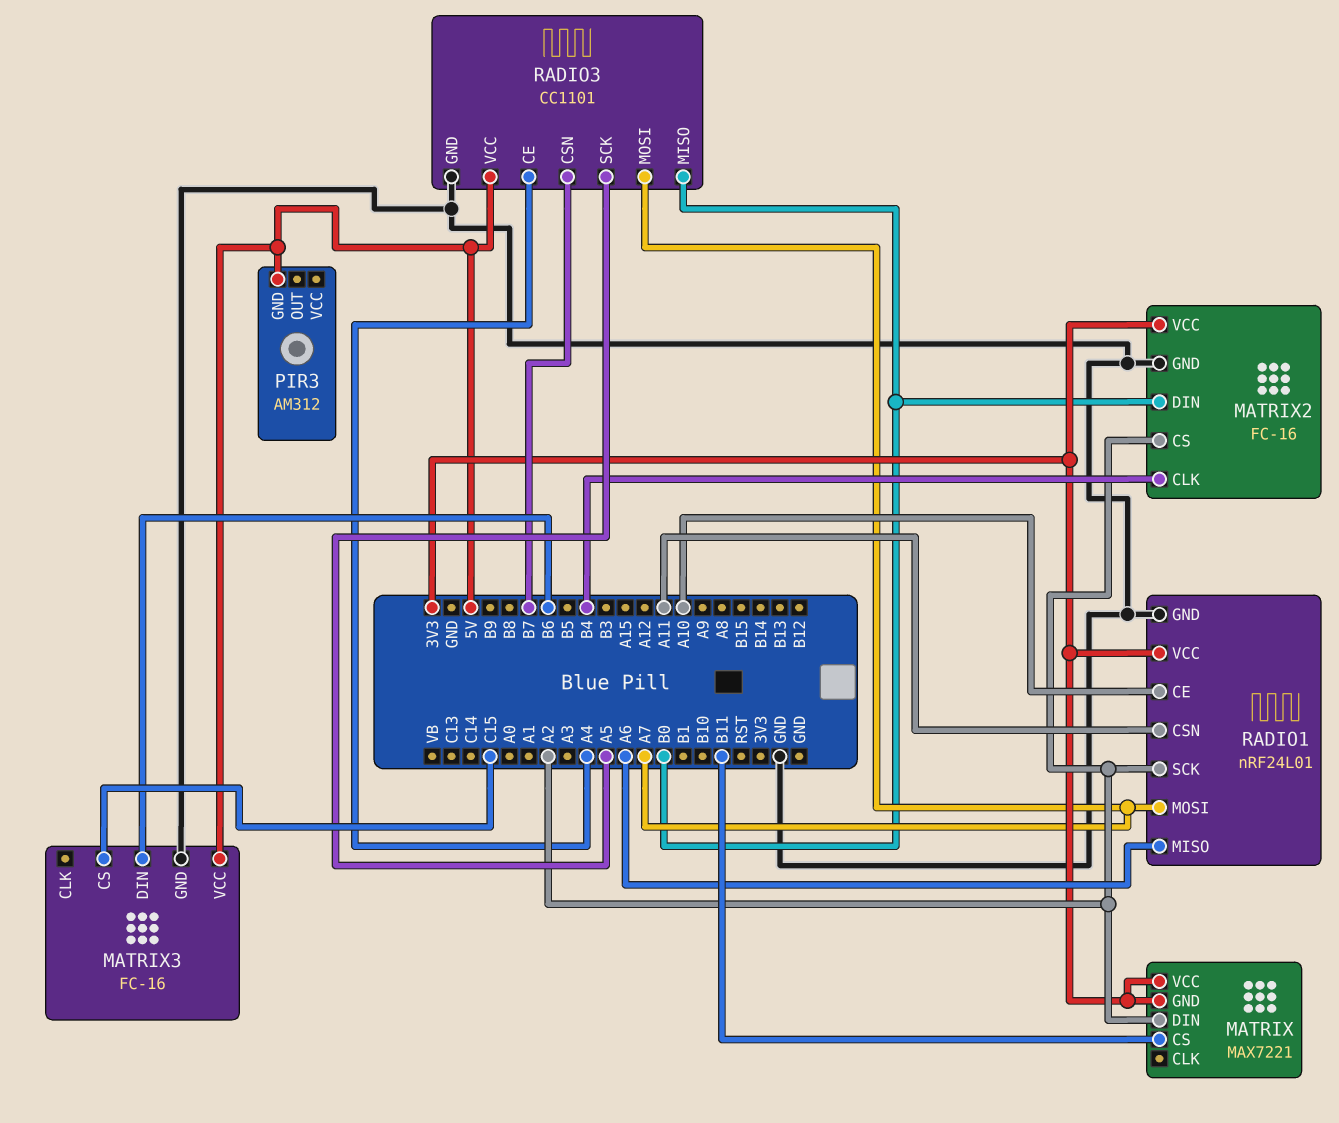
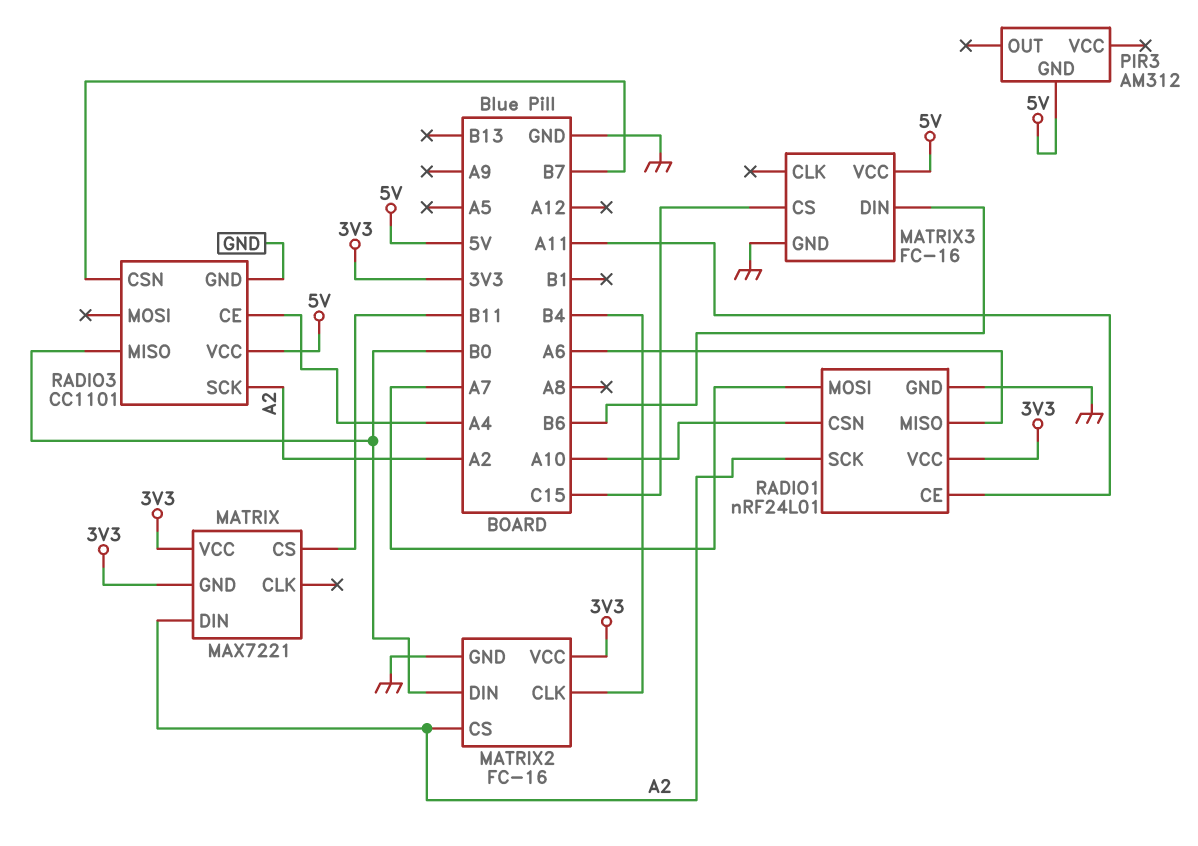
RADIO1 pin CE: A10 -> A11
RADIO1 pin CSN: A11 -> A10
RADIO3 pin MOSI: A7 -> none
RADIO3 pin SCK: A5 -> A2

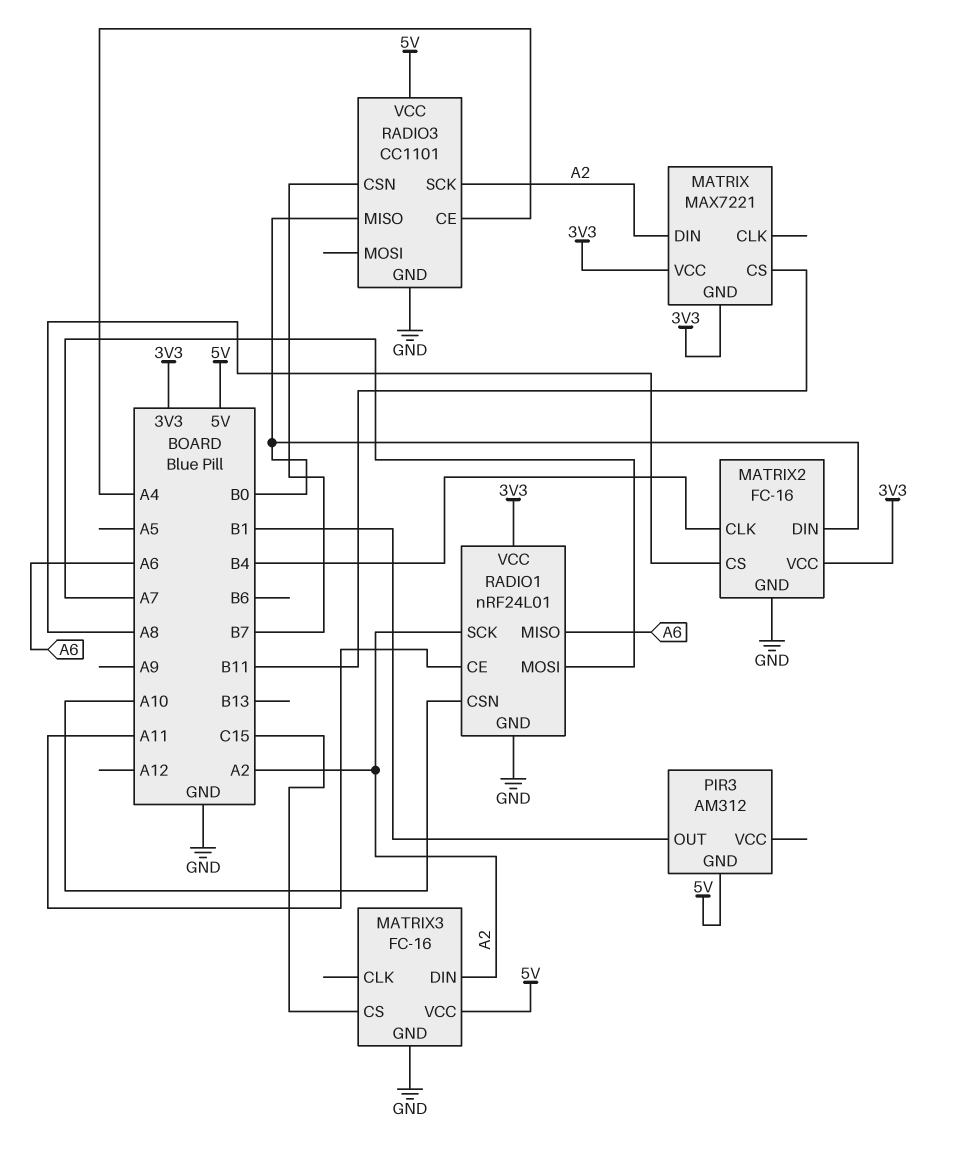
MATRIX2 pin CS: A2 -> A8
MATRIX3 pin DIN: B6 -> A2
PIR3 pin OUT: none -> B1

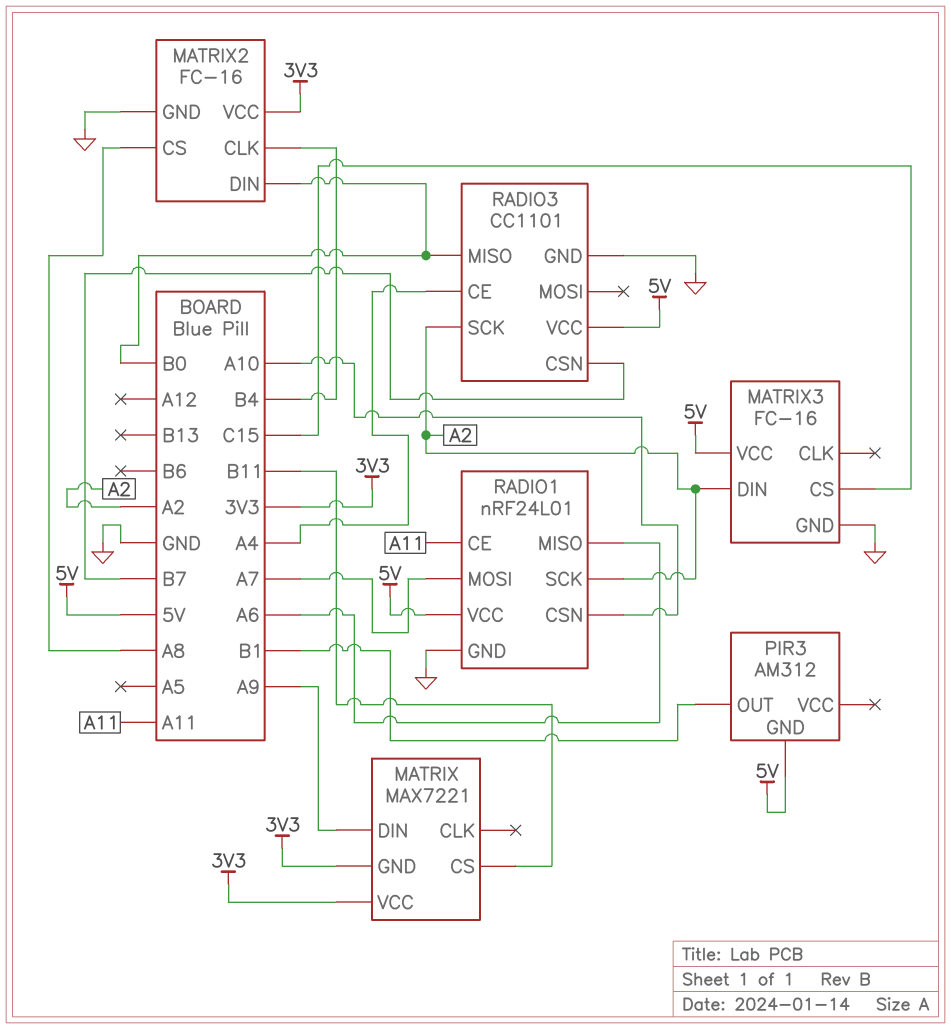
MATRIX pin DIN: A2 -> A9
RADIO1 pin VCC: 3V3 -> 5V

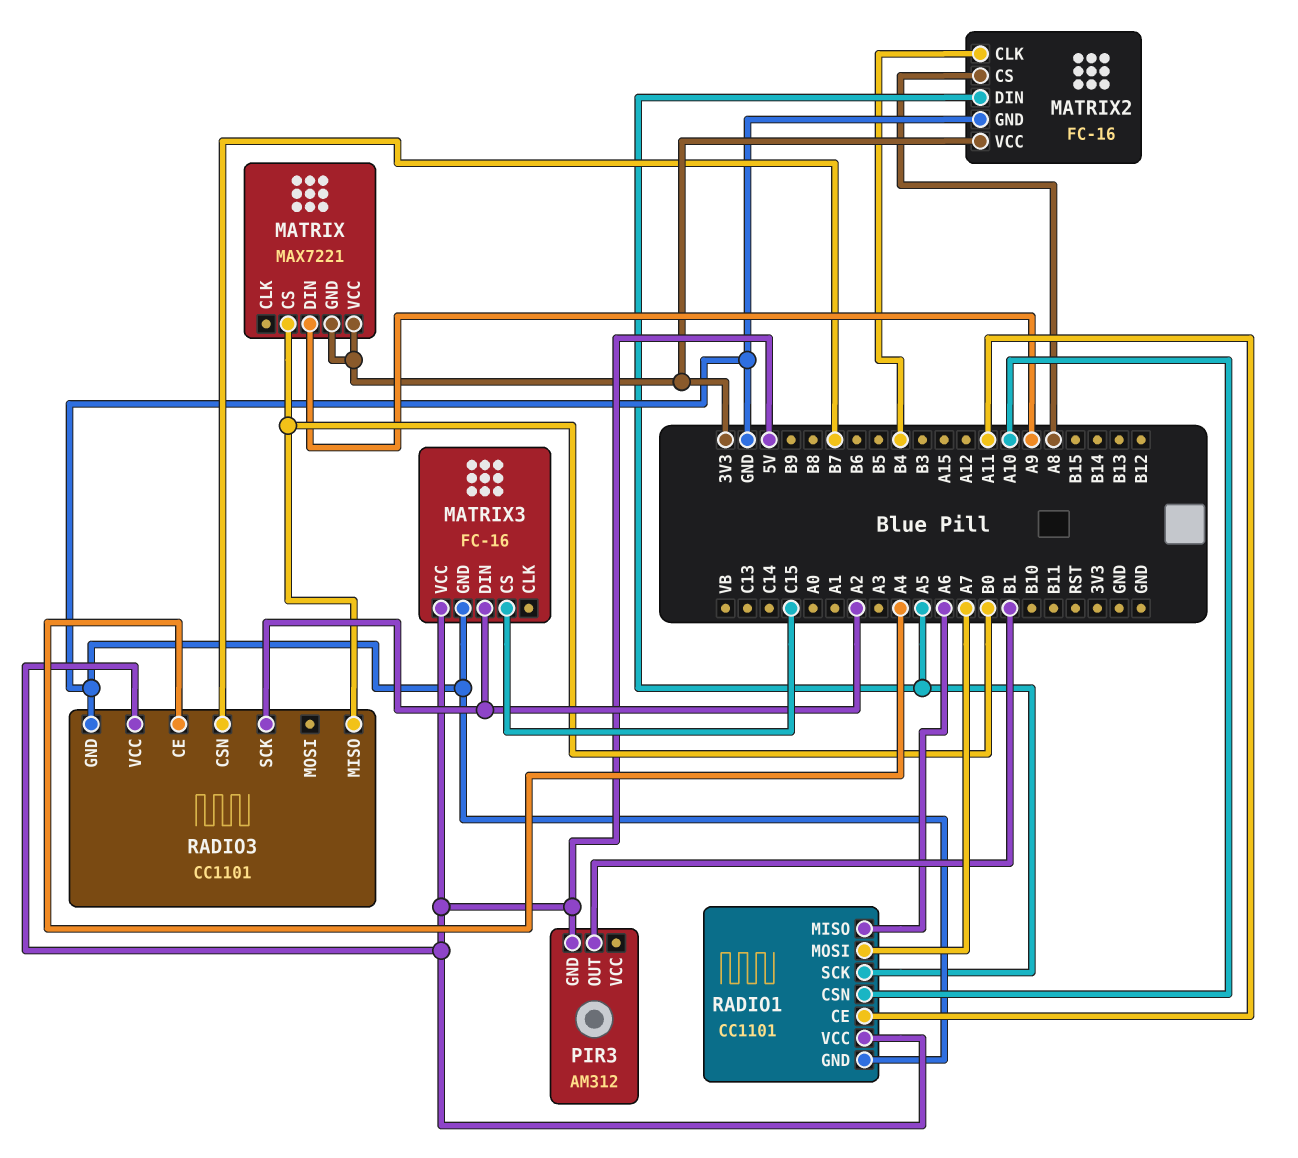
MATRIX pin CS: B11 -> B0
MATRIX2 pin DIN: B0 -> A5
RADIO1: nRF24L01 -> CC1101
RADIO1 pin SCK: A2 -> A5

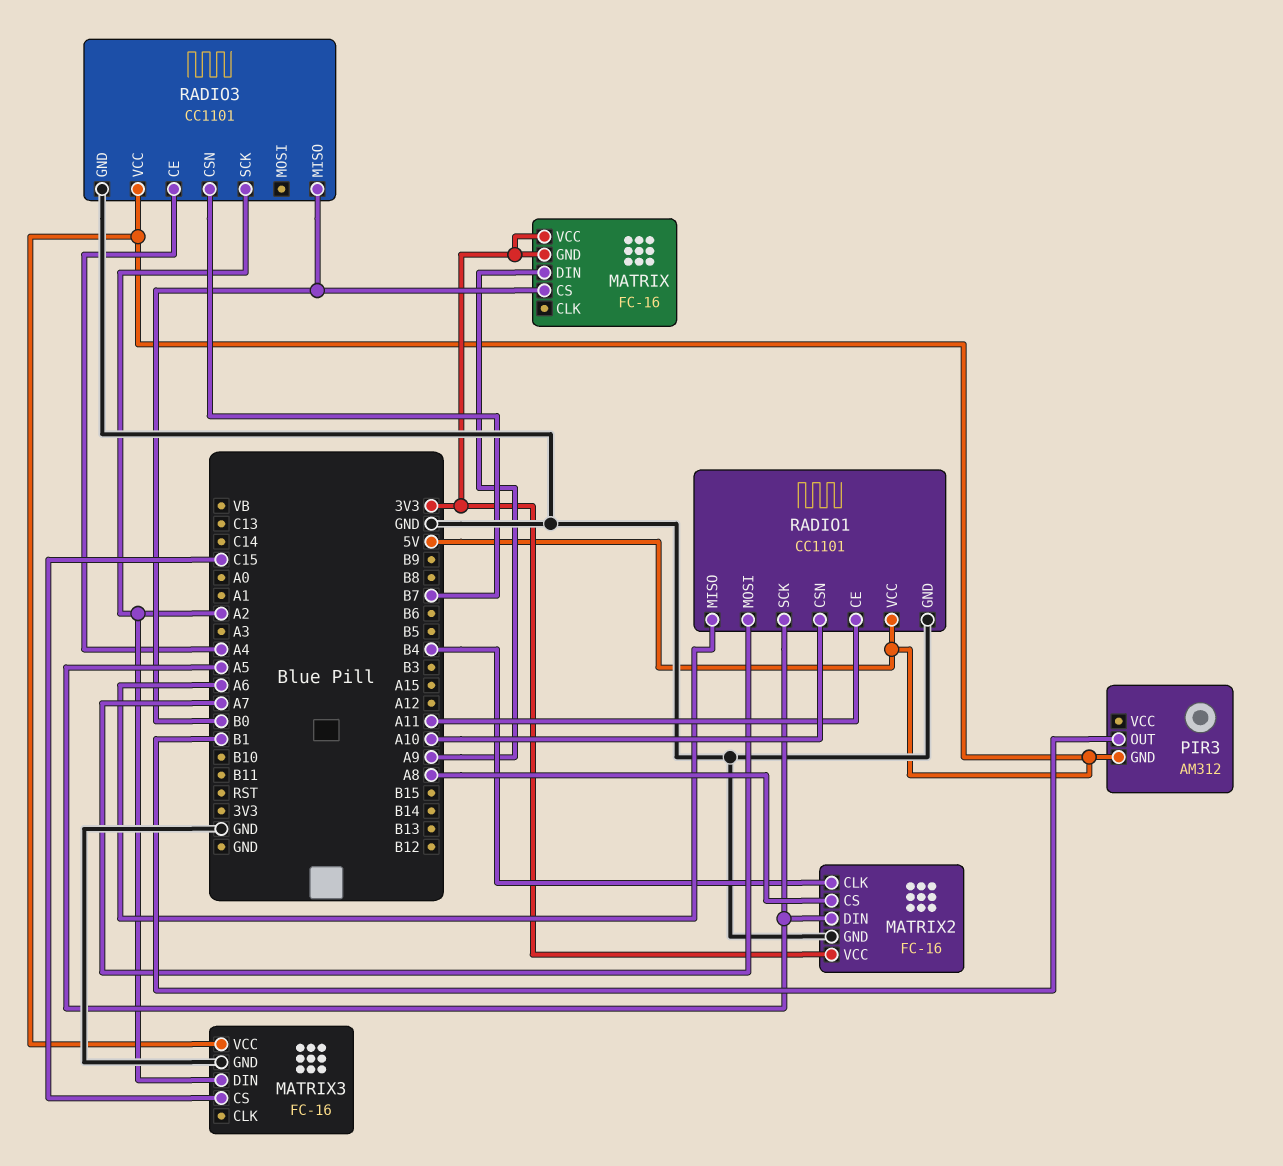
MATRIX: MAX7221 -> FC-16

